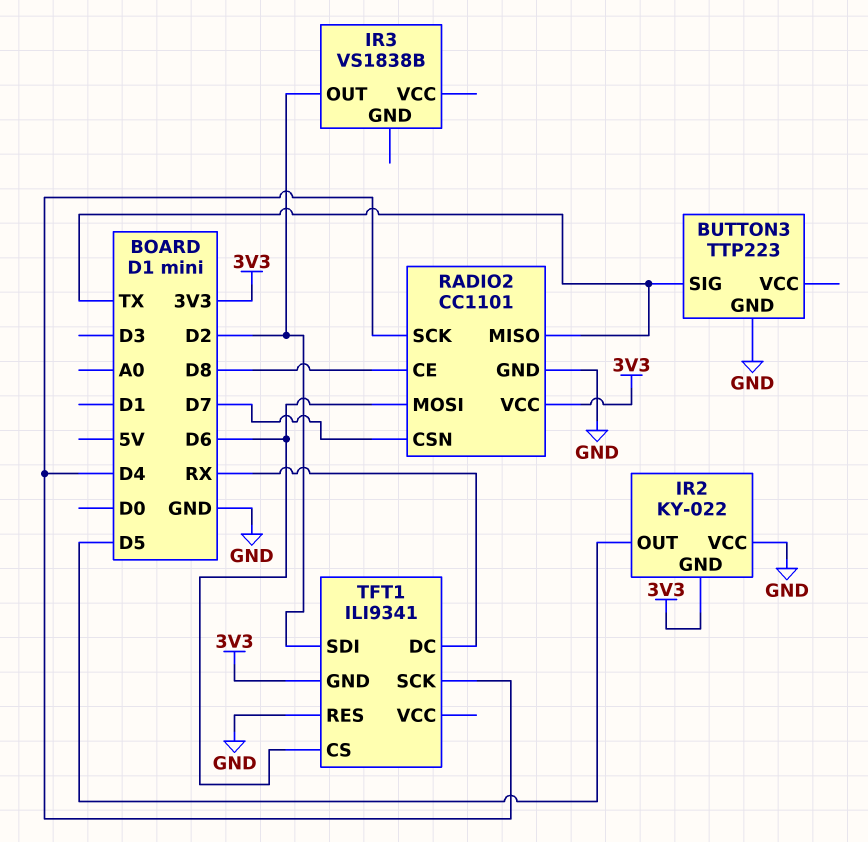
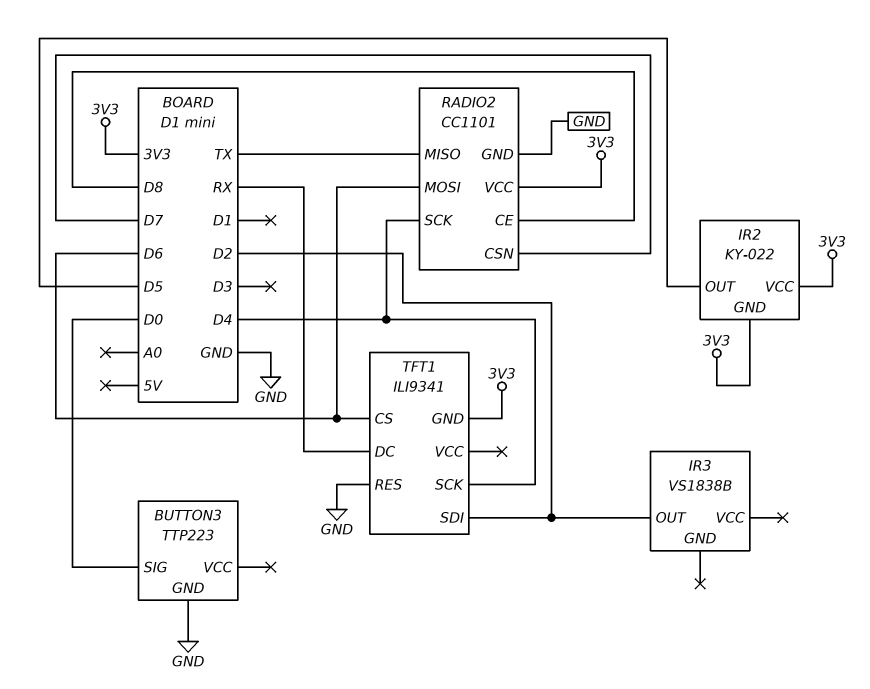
BUTTON3 pin SIG: TX -> D0
IR2 pin VCC: GND -> 3V3

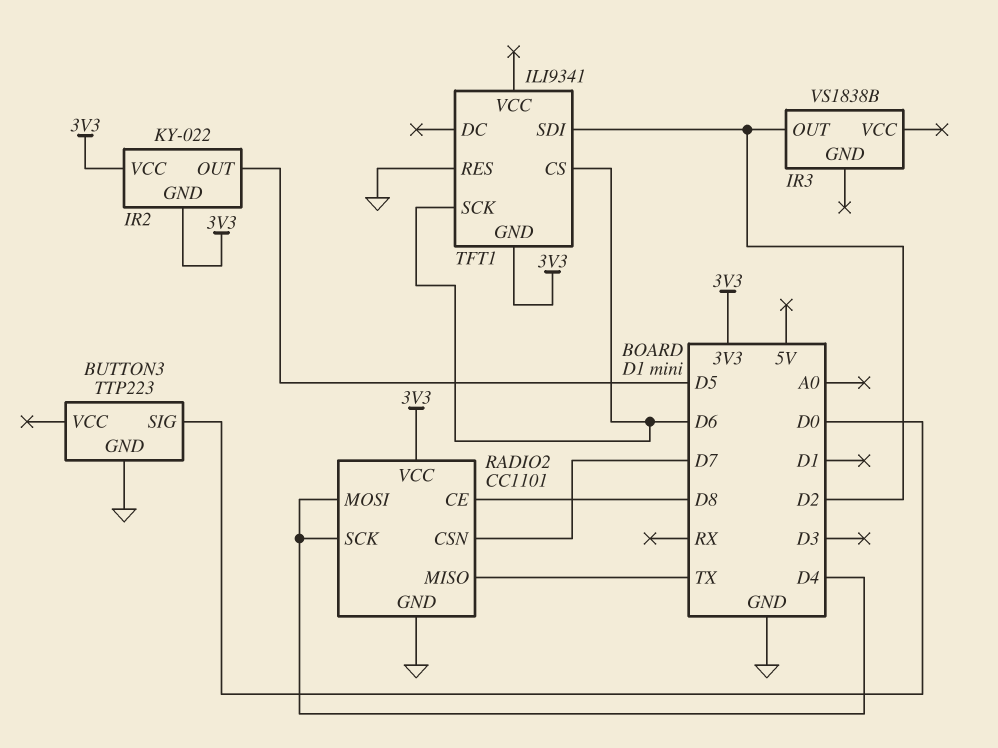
RADIO2 pin MOSI: D6 -> D4
TFT1 pin DC: RX -> none
TFT1 pin SCK: D4 -> D6

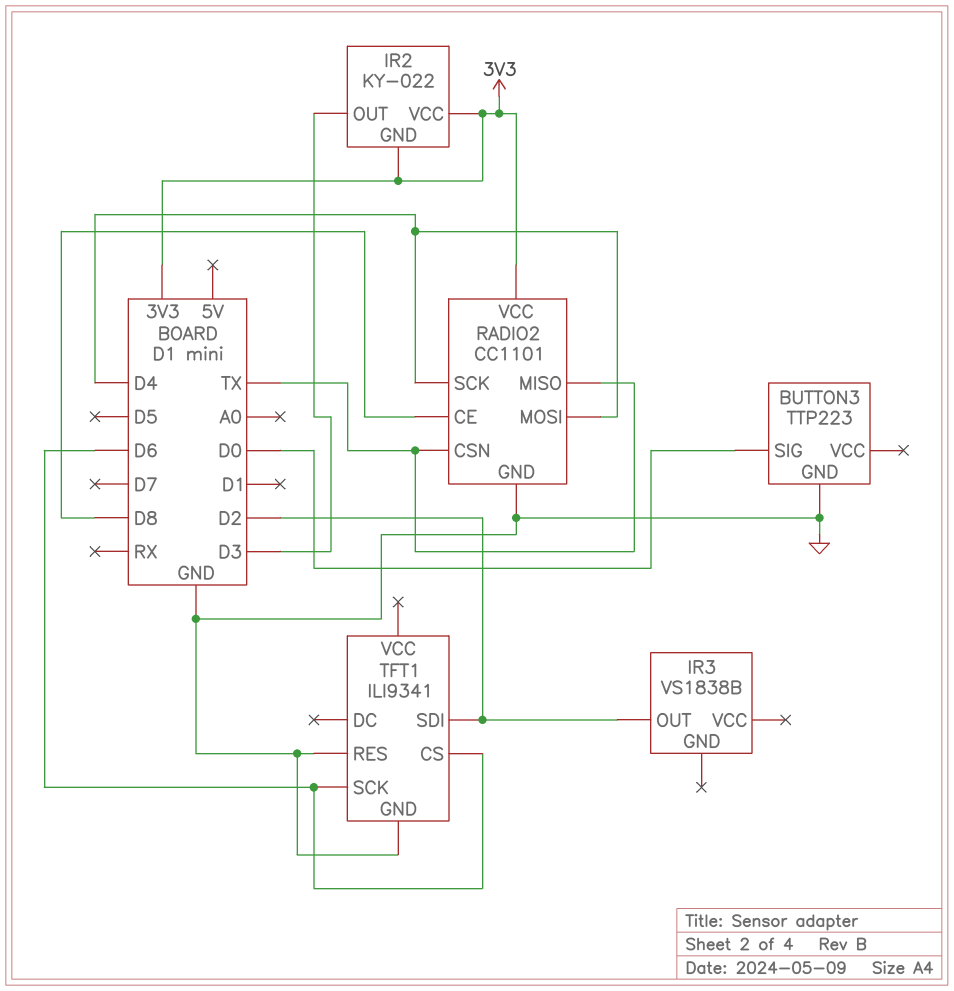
IR2 pin OUT: D5 -> D3
RADIO2 pin CSN: D7 -> TX
TFT1 pin GND: 3V3 -> GND

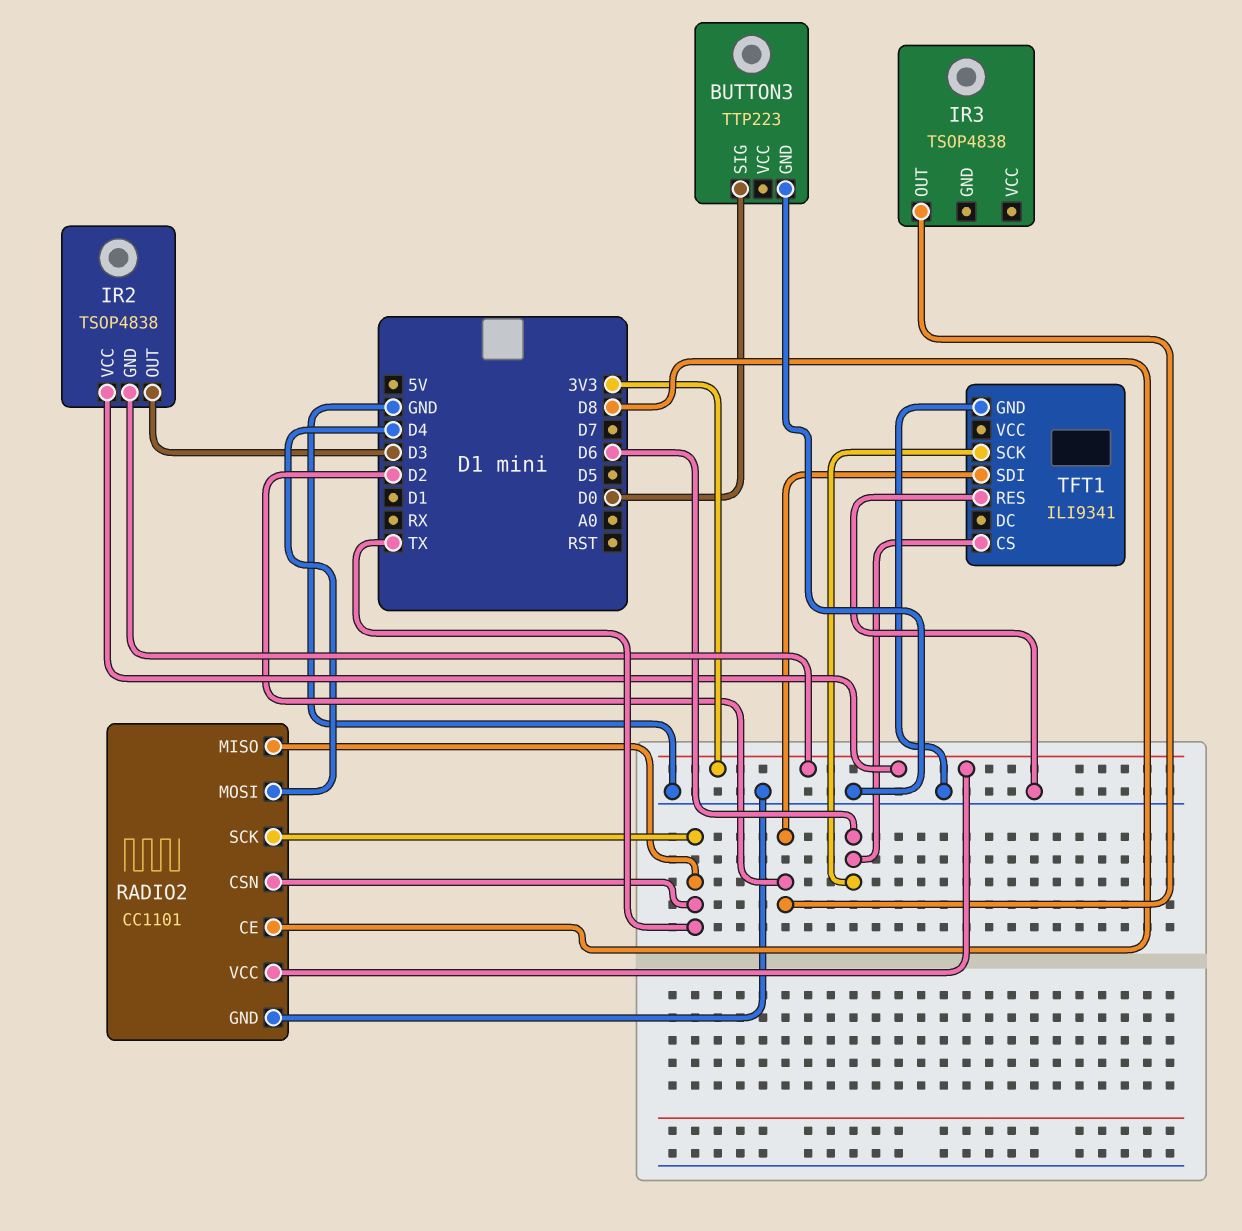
IR2: KY-022 -> TSOP4838
IR3: VS1838B -> TSOP4838
RADIO2 pin SCK: D4 -> TX

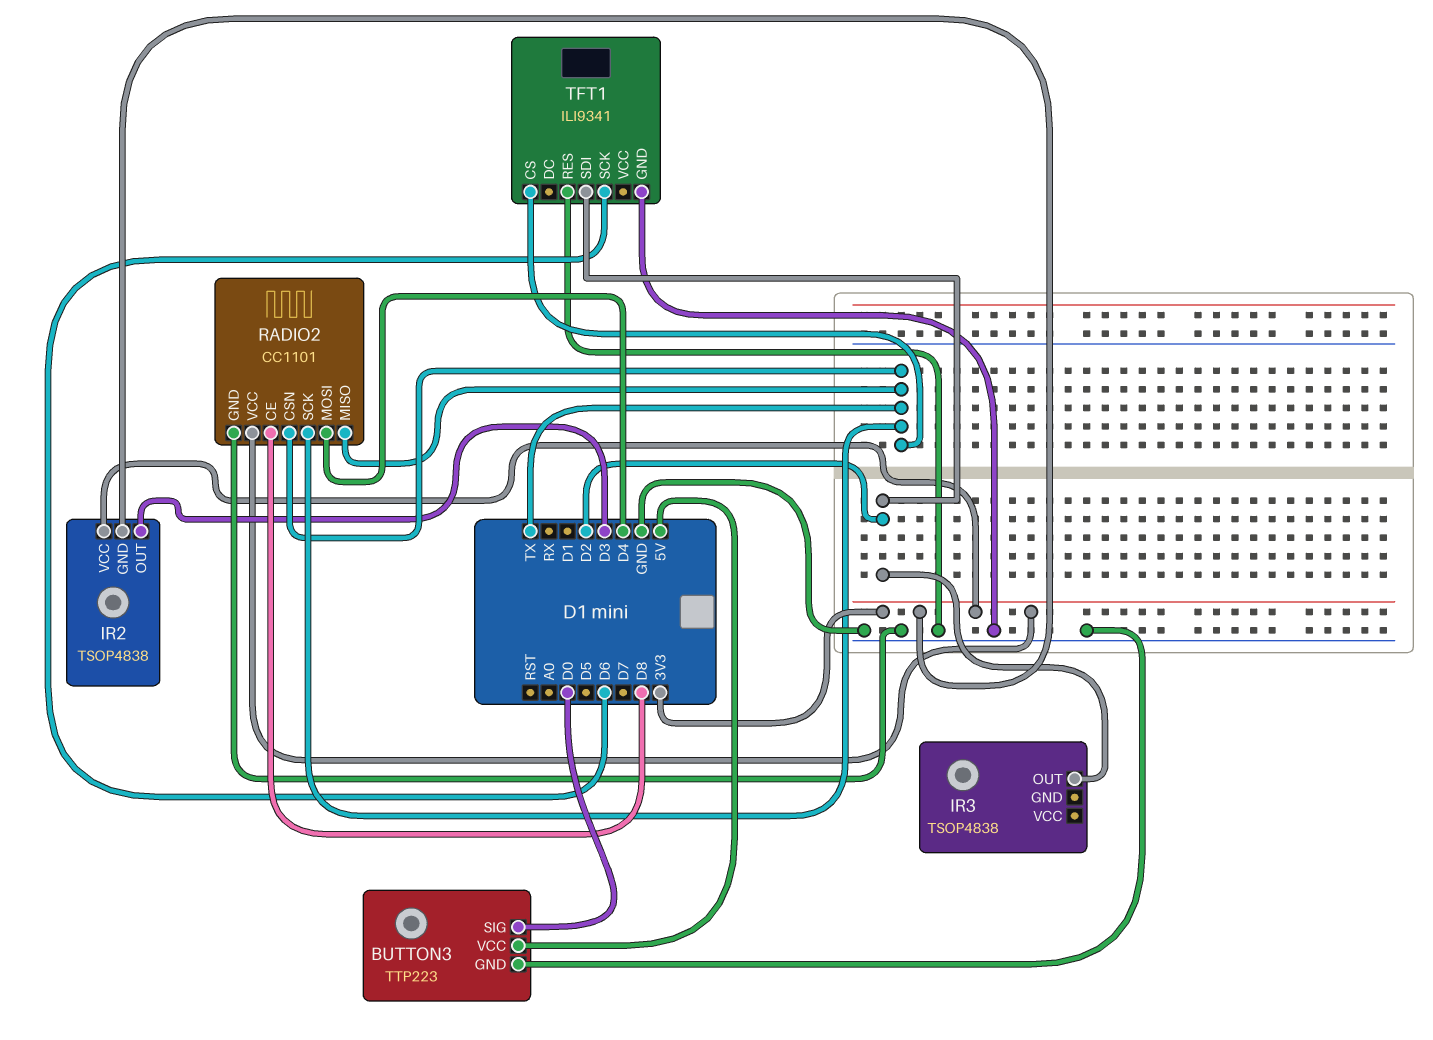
BUTTON3 pin VCC: none -> 5V
TFT1 pin CS: D6 -> TX

